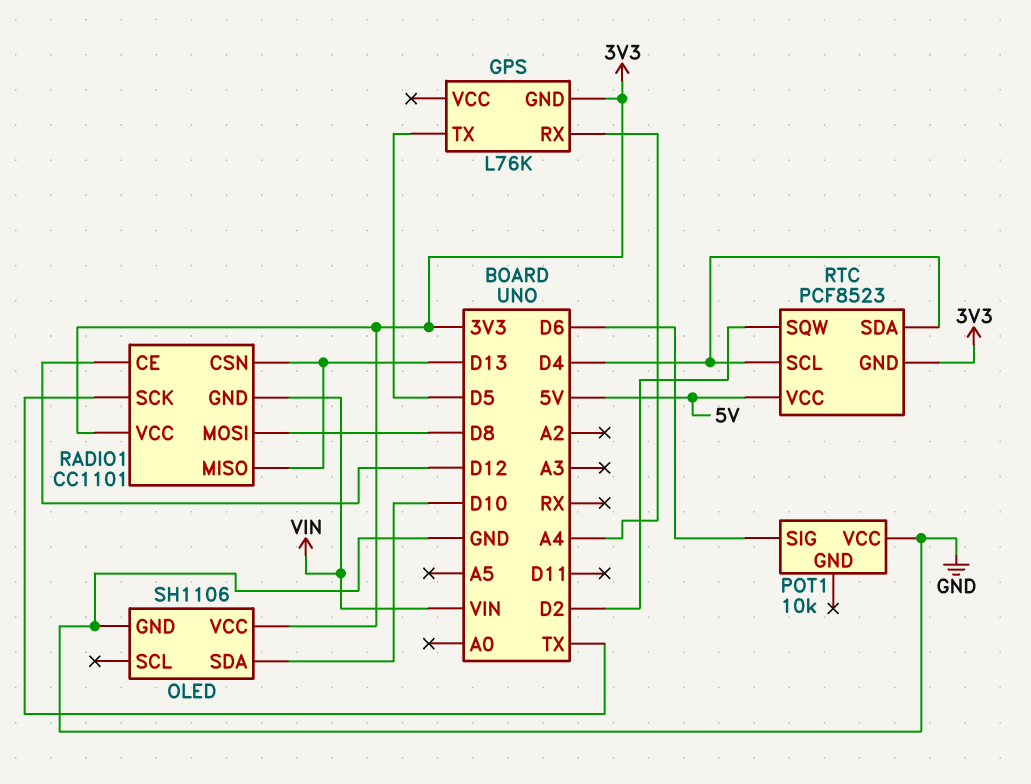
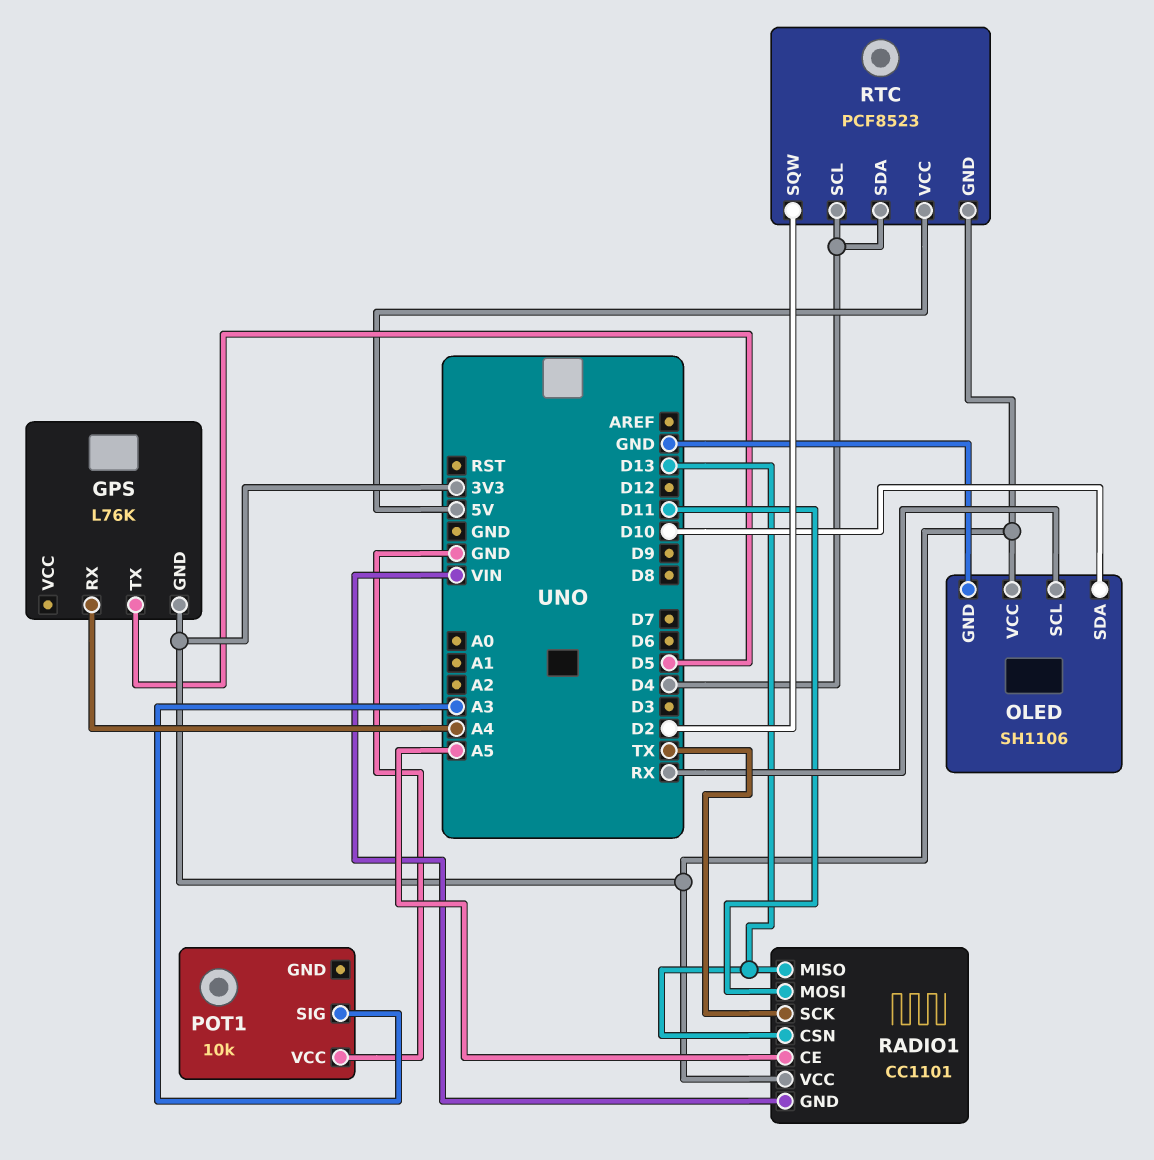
OLED pin SCL: none -> RX
POT1 pin SIG: D6 -> A3
RADIO1 pin CE: D12 -> A5
RADIO1 pin MOSI: D8 -> D11

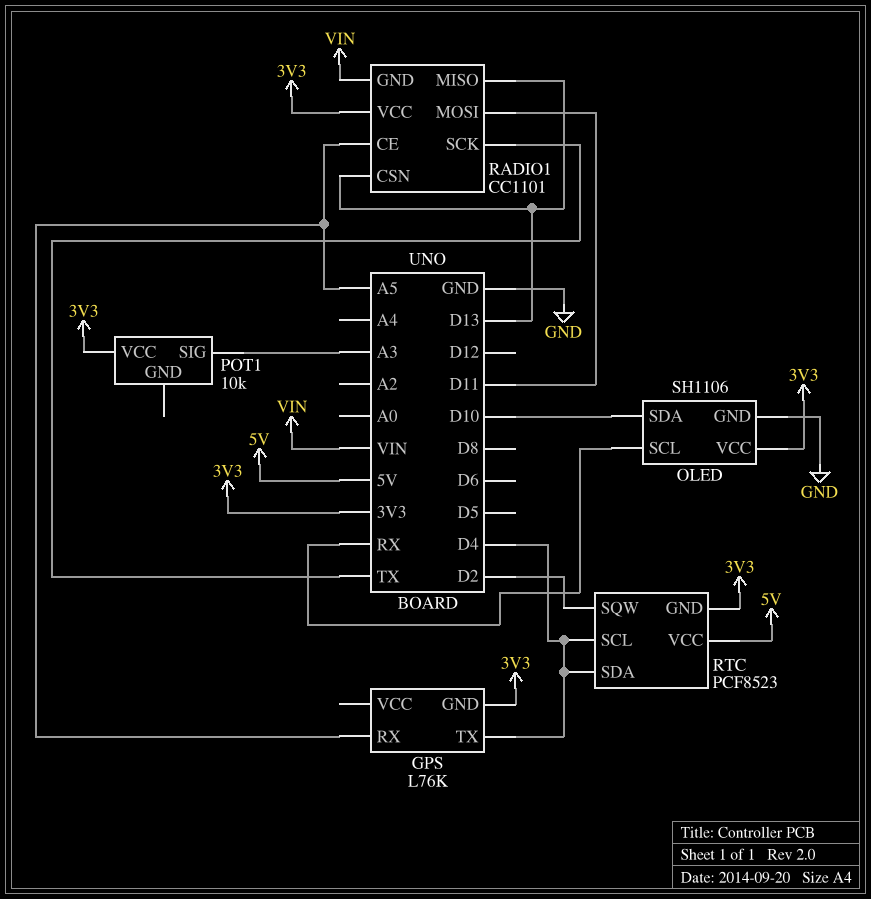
GPS pin RX: A4 -> A5
GPS pin TX: D5 -> D4
POT1 pin VCC: GND -> 3V3

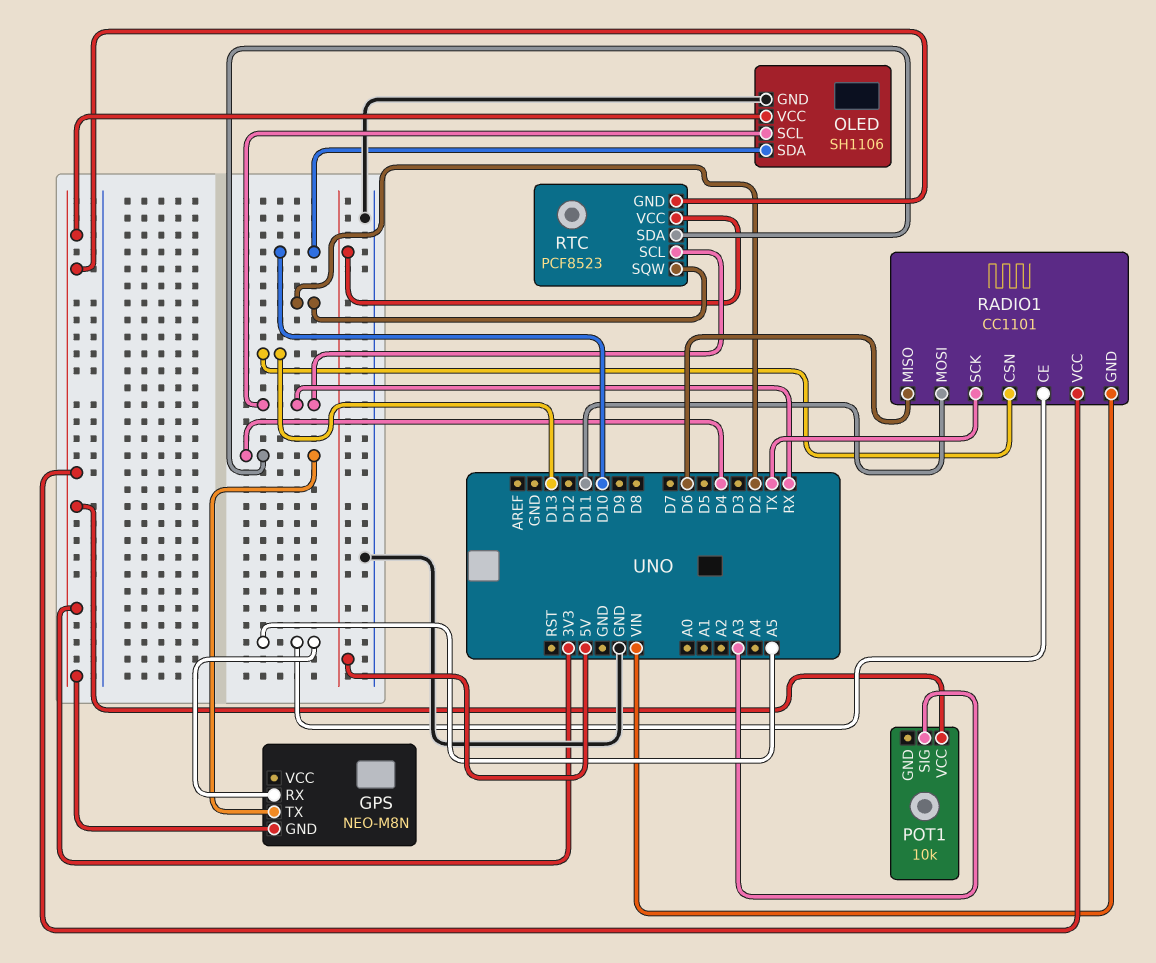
GPS: L76K -> NEO-M8N
RADIO1 pin MISO: D13 -> D6
RTC pin SCL: D4 -> RX

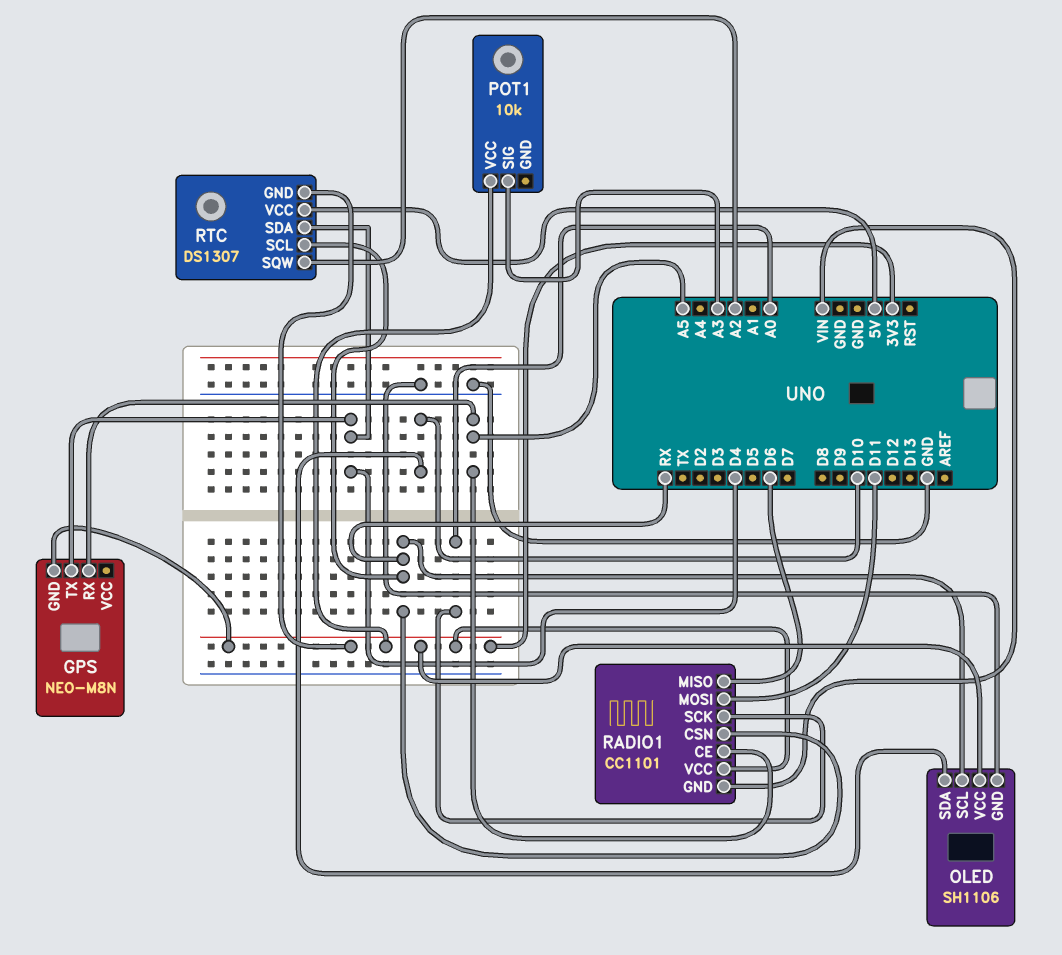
RADIO1 pin CSN: D13 -> RX
RADIO1 pin SCK: TX -> A0
RTC: PCF8523 -> DS1307
RTC pin SQW: D2 -> A2

